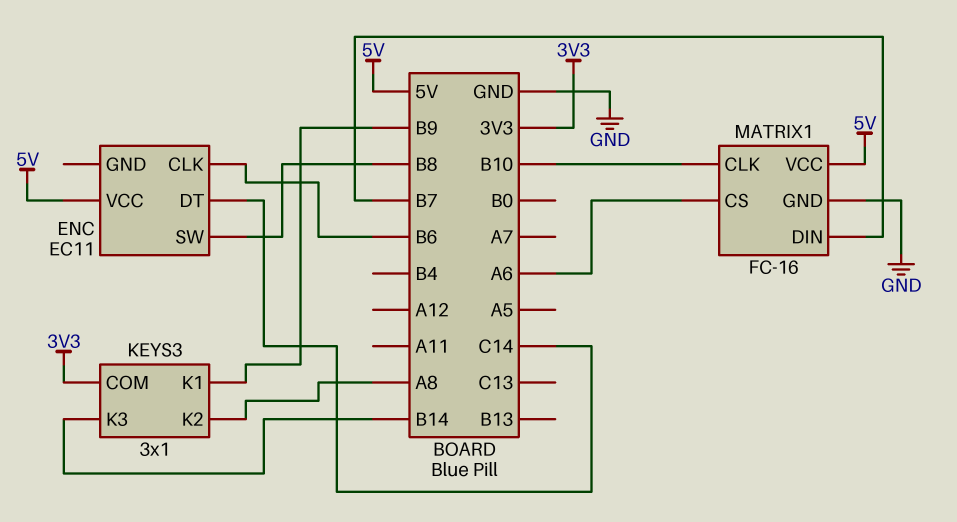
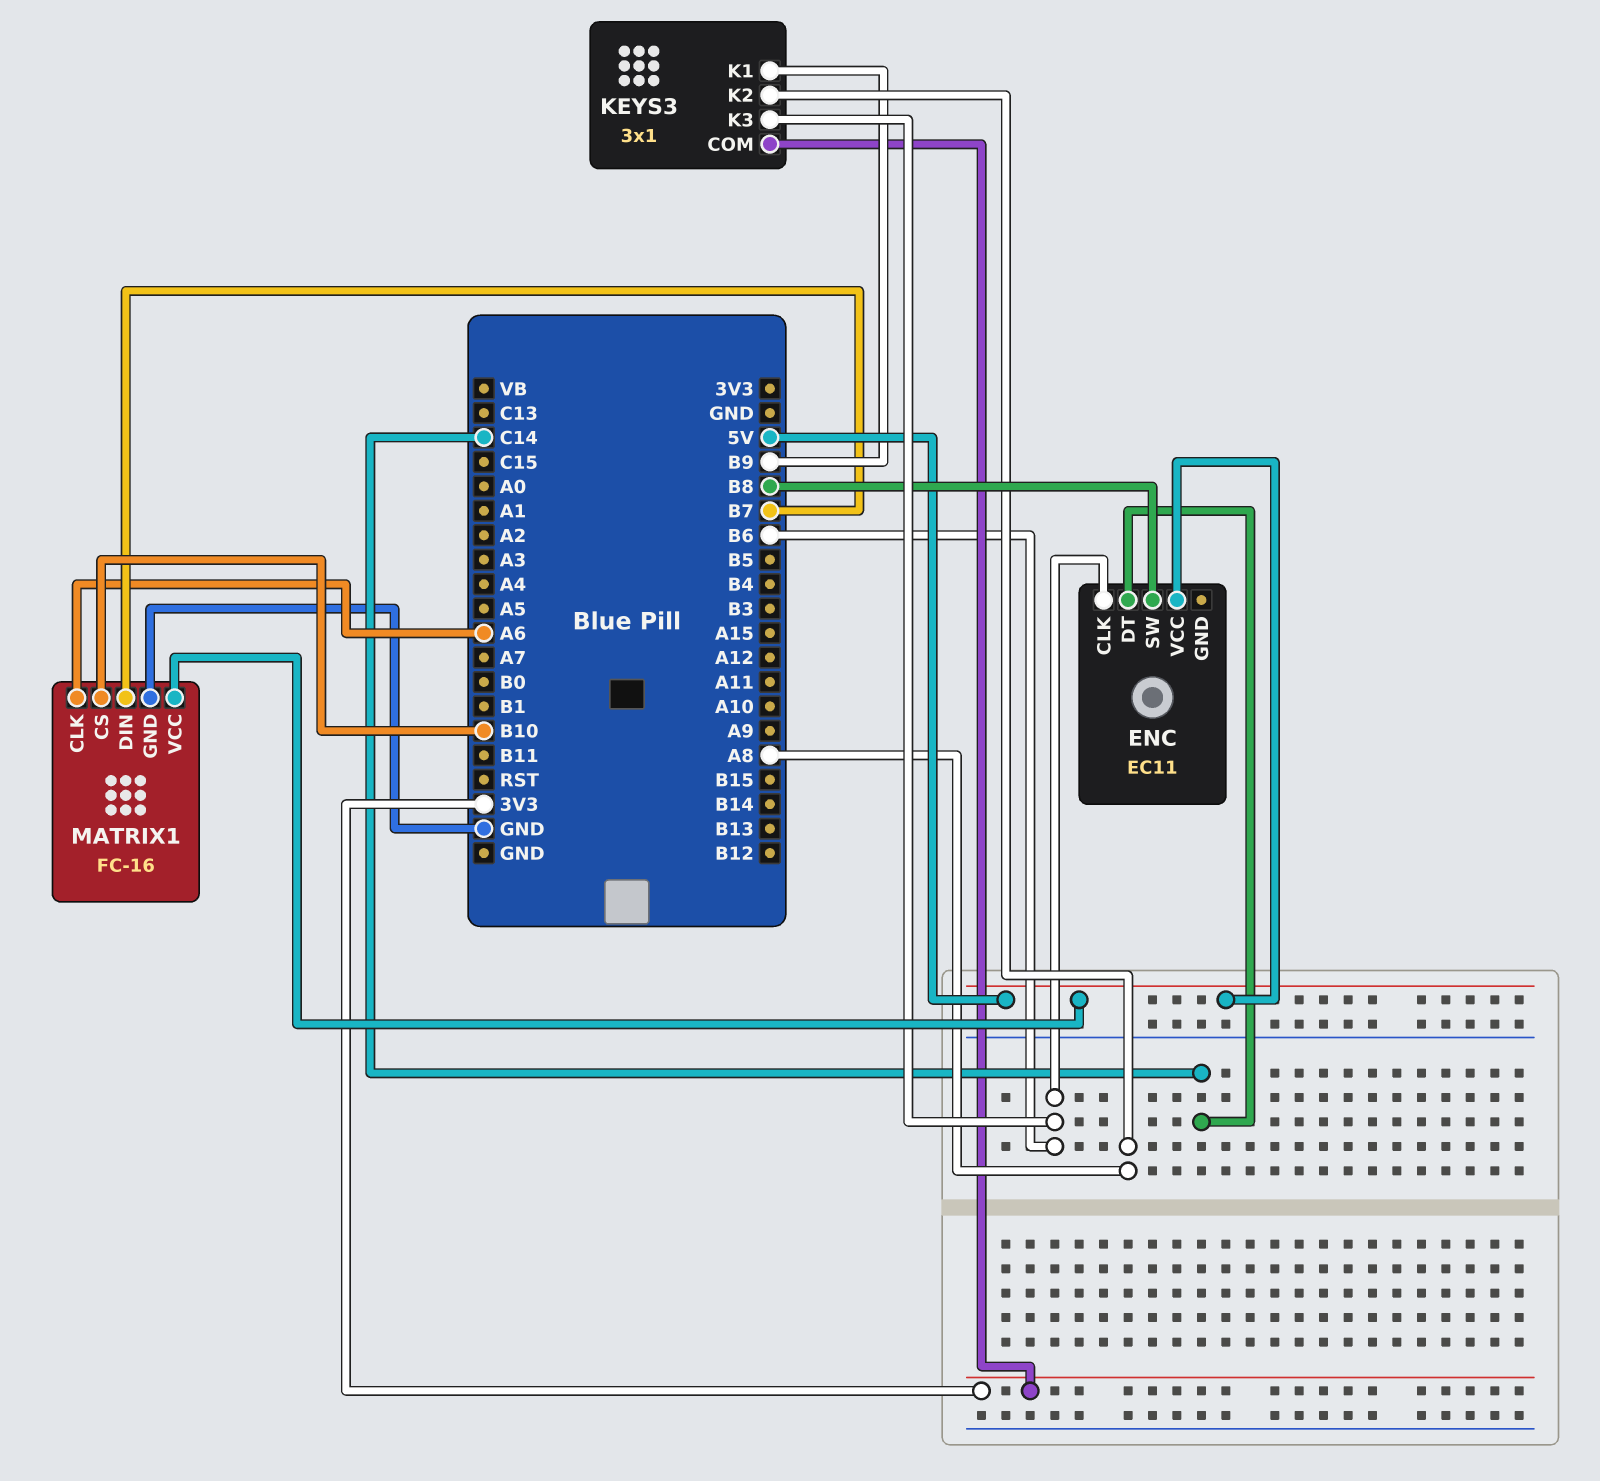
KEYS3 pin K3: B14 -> B6
MATRIX1 pin CLK: B10 -> A6
MATRIX1 pin CS: A6 -> B10

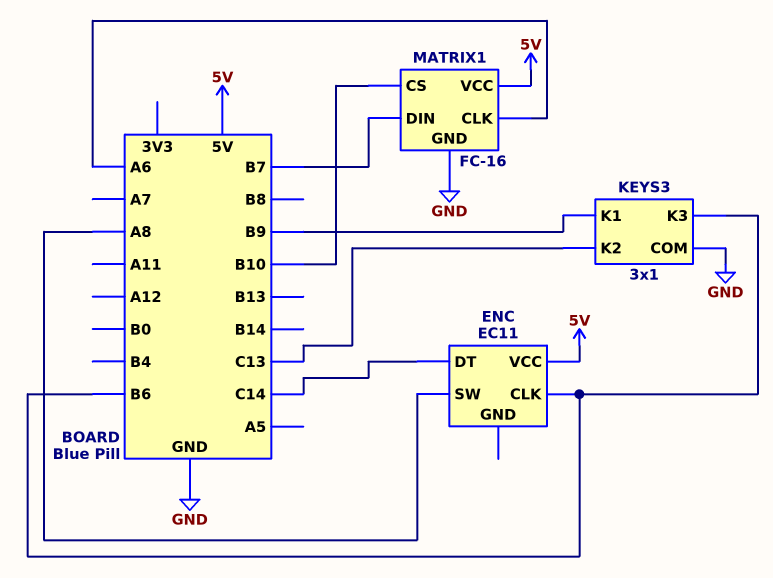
ENC pin SW: B8 -> A8
KEYS3 pin COM: 3V3 -> GND
KEYS3 pin K2: A8 -> C13

